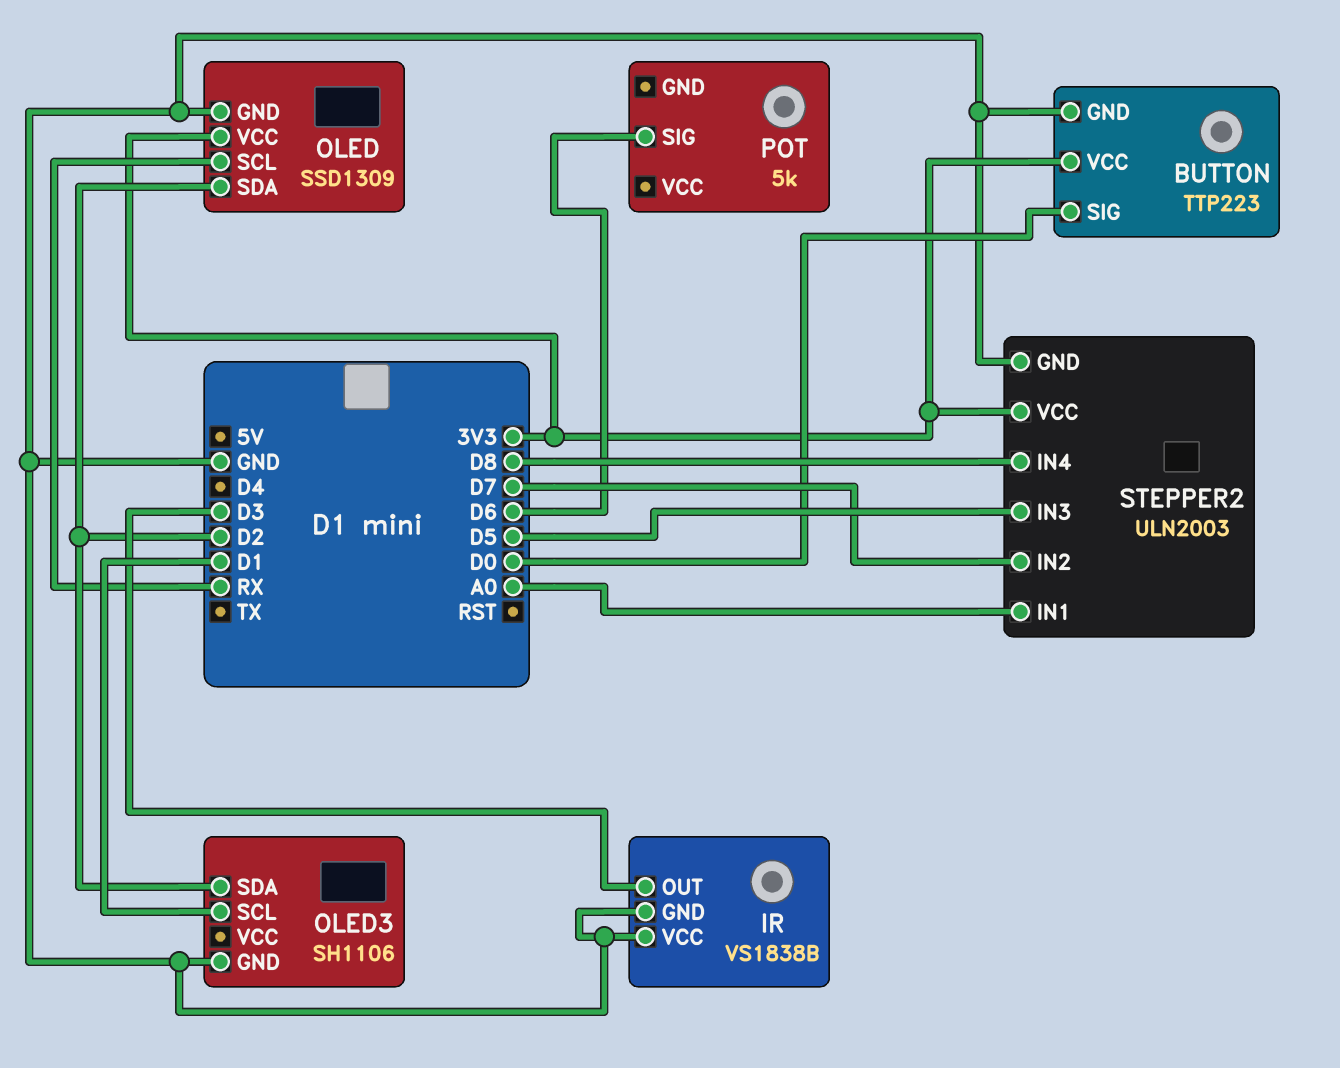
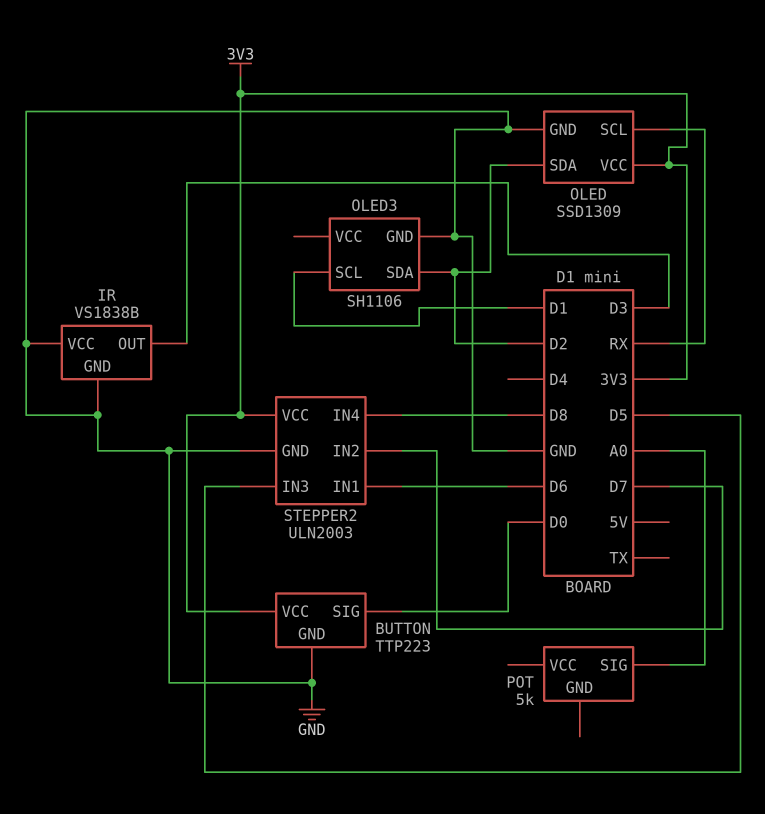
POT pin SIG: D6 -> A0
STEPPER2 pin IN1: A0 -> D6

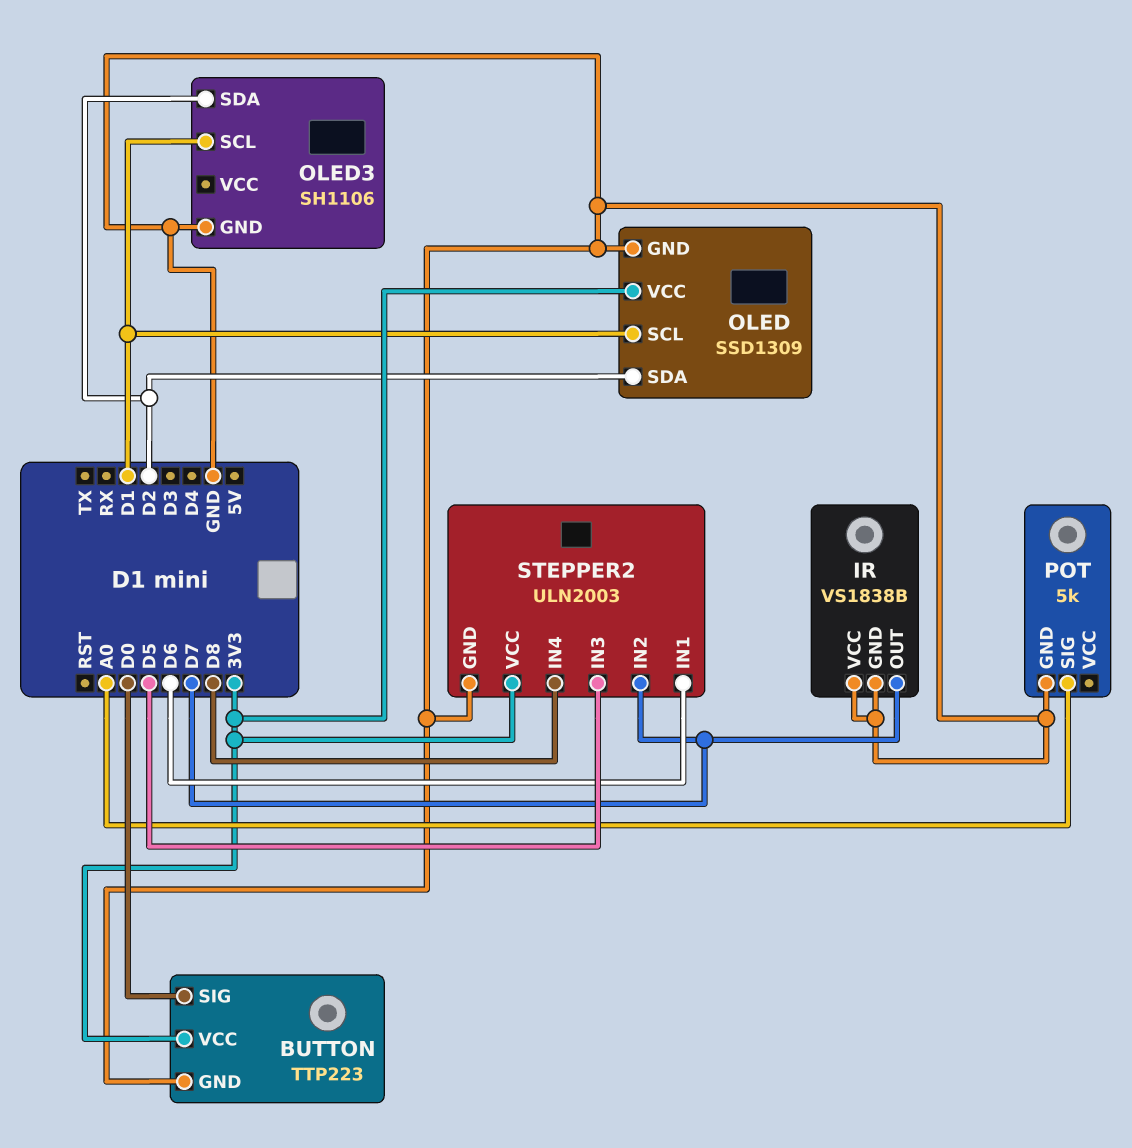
IR pin OUT: D3 -> D7
OLED pin SCL: RX -> D1
POT pin GND: none -> GND

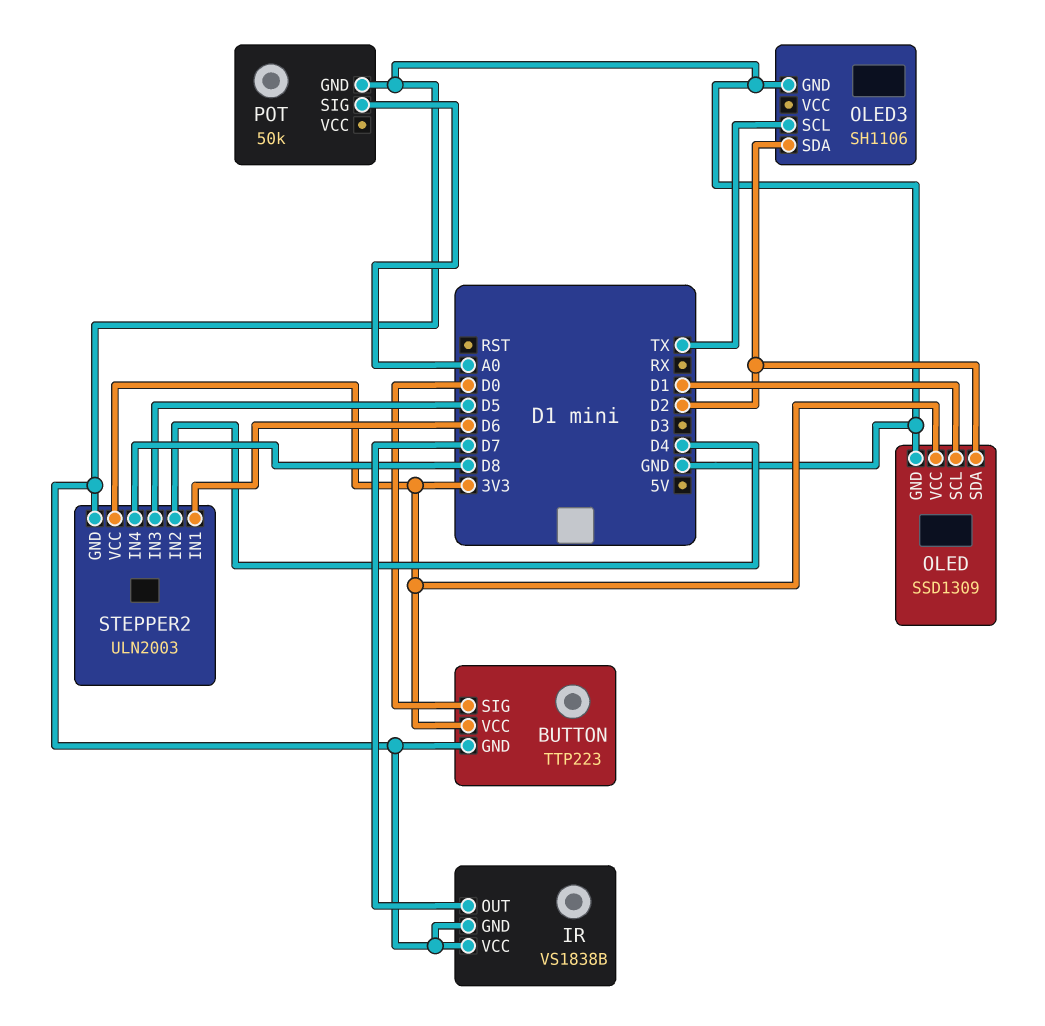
OLED3 pin SCL: D1 -> TX
POT: 5k -> 50k
STEPPER2 pin IN2: D7 -> D4

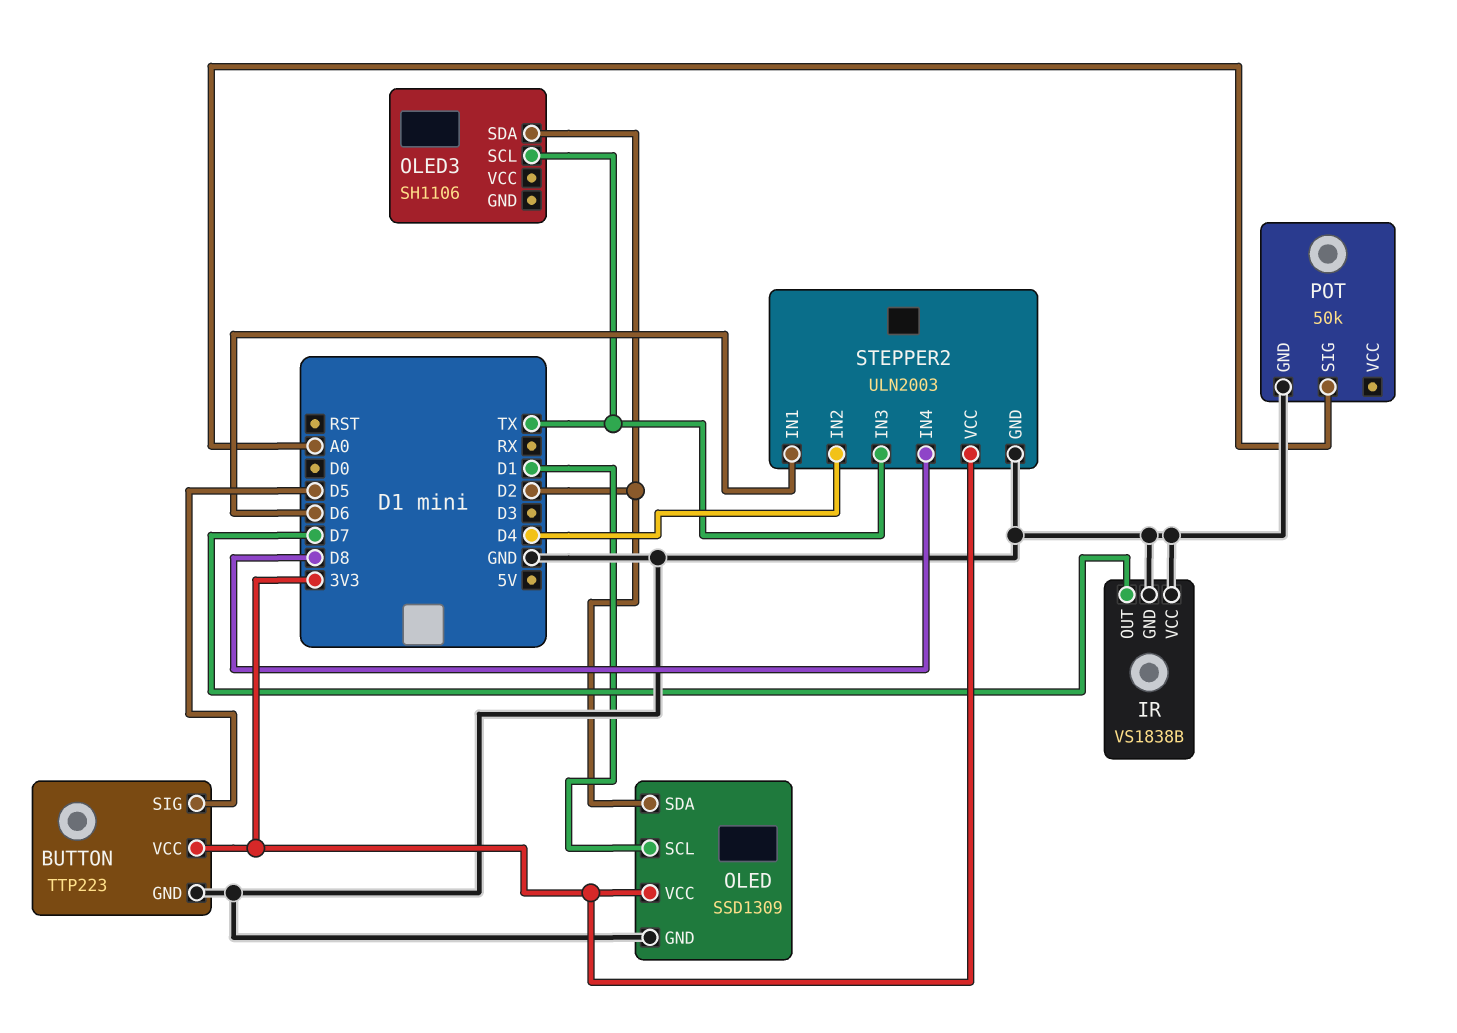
BUTTON pin SIG: D0 -> D5
OLED3 pin GND: GND -> none
STEPPER2 pin IN3: D5 -> TX

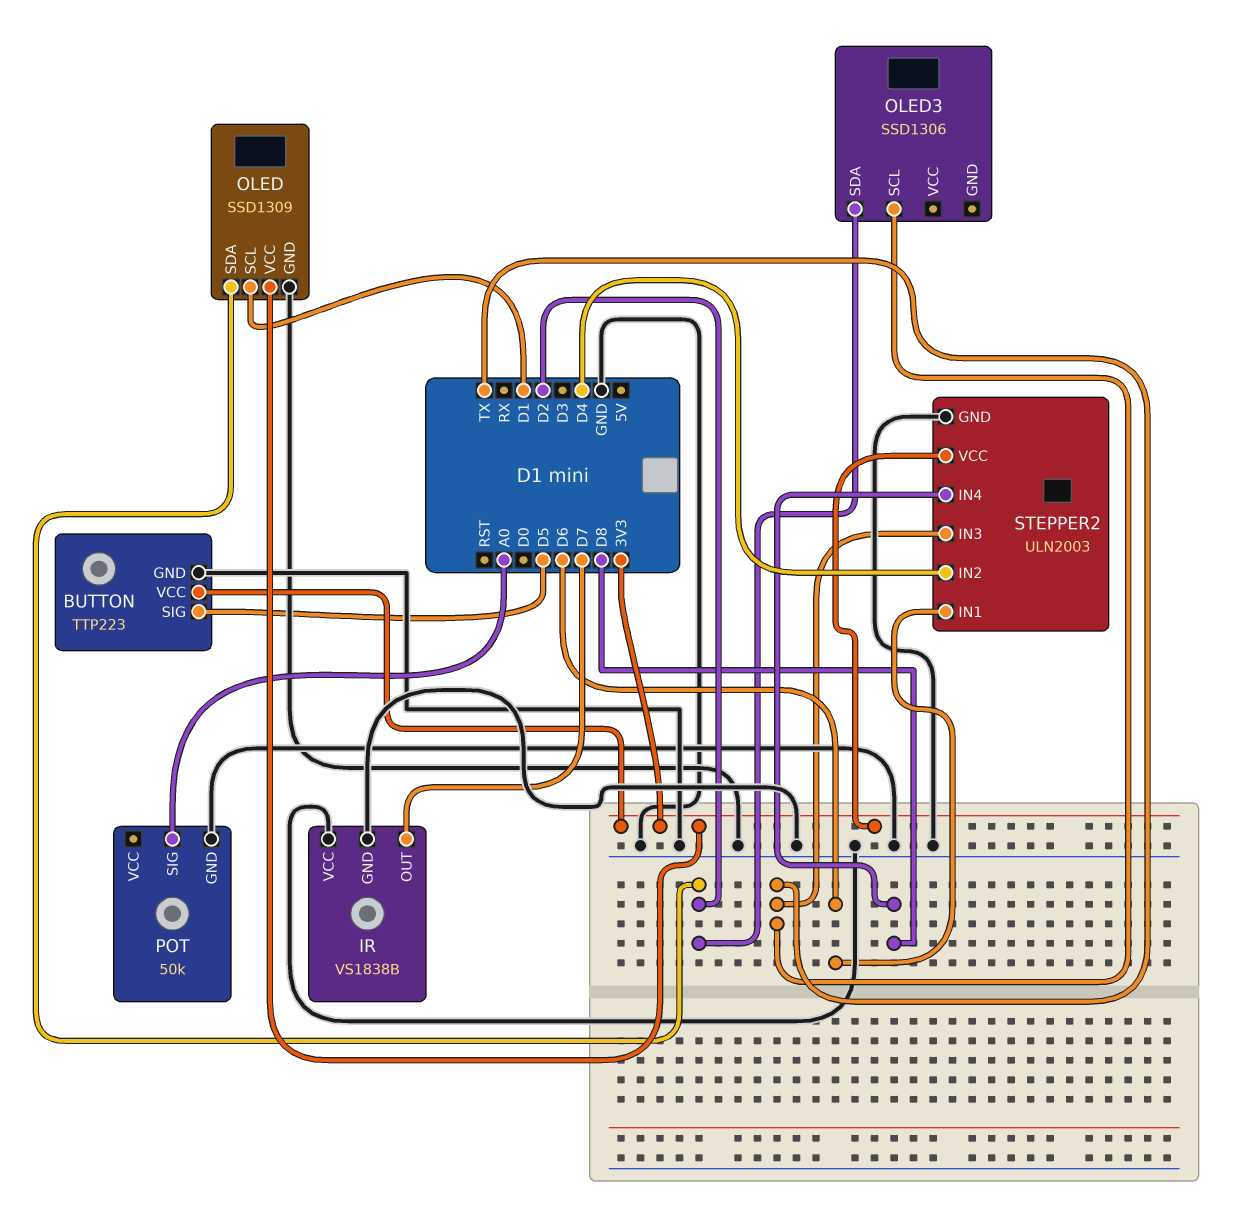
OLED3: SH1106 -> SSD1306

